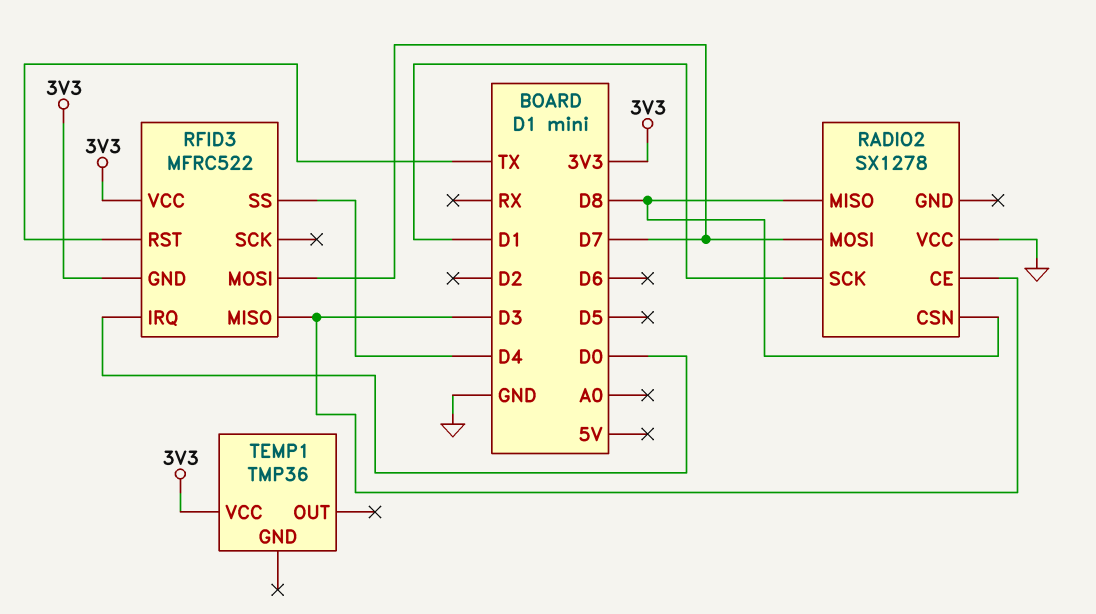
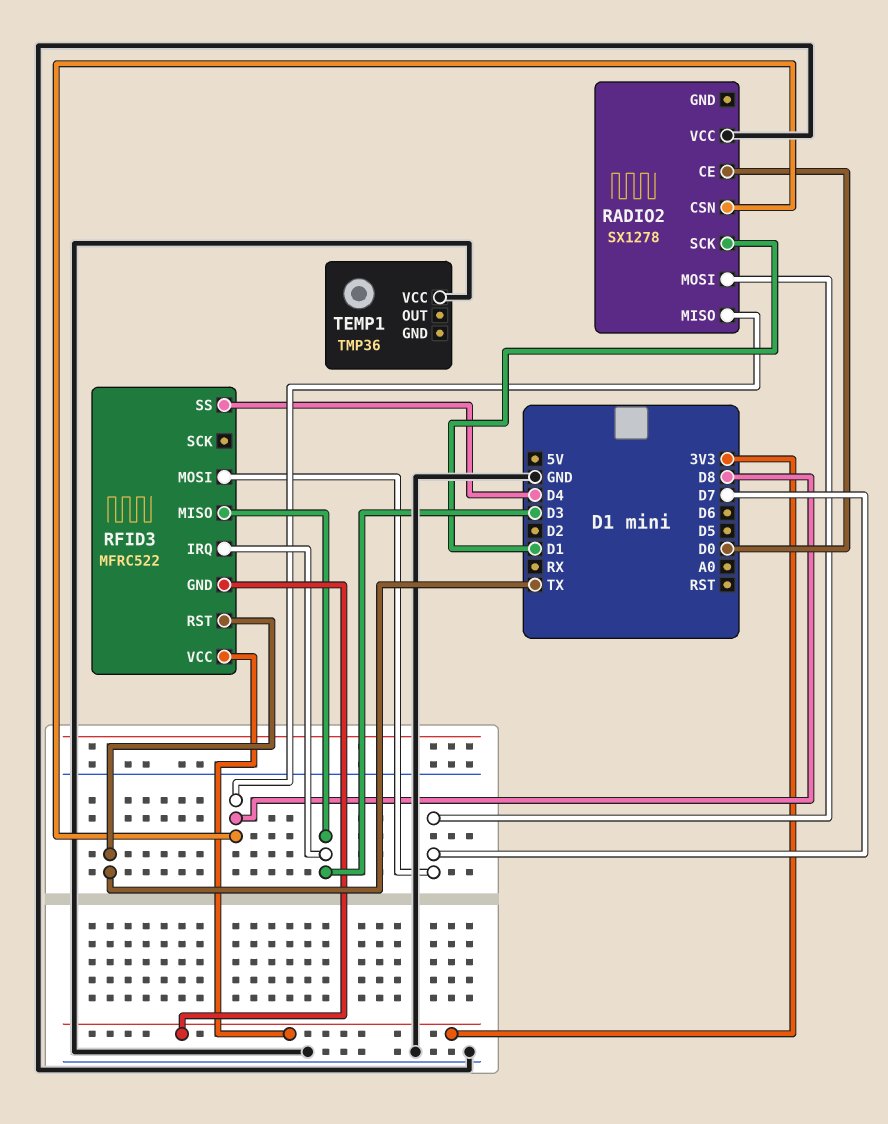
RADIO2 pin CE: D3 -> D0
RFID3 pin IRQ: D0 -> D3
TEMP1 pin VCC: 3V3 -> GND

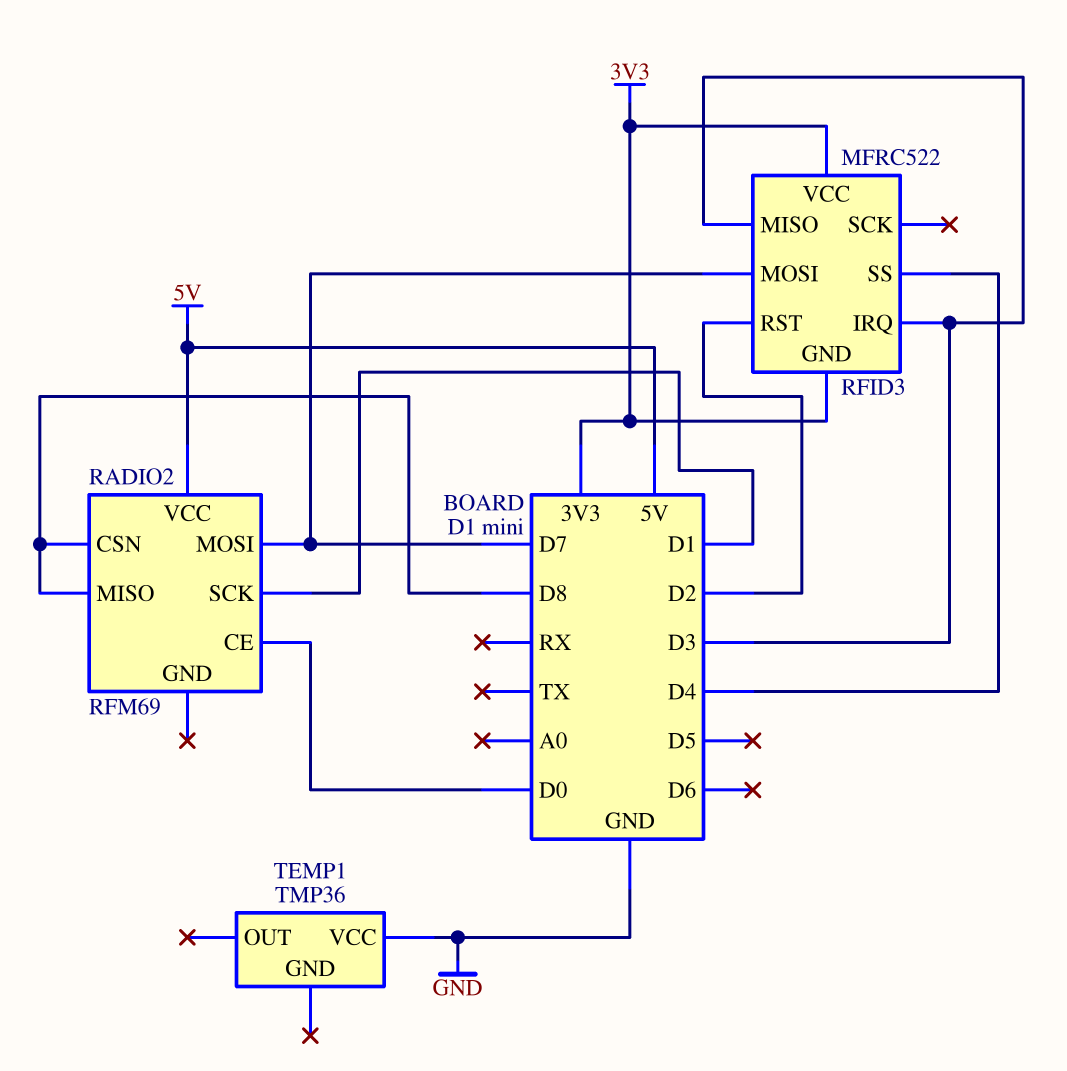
RADIO2: SX1278 -> RFM69
RADIO2 pin VCC: GND -> 5V
RFID3 pin RST: TX -> D2

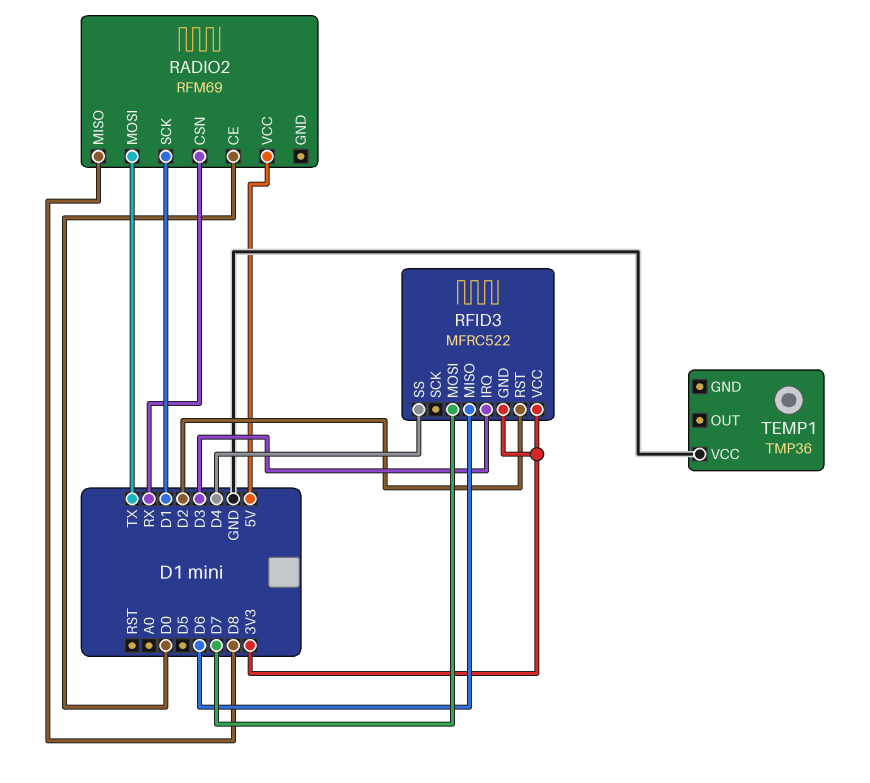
RADIO2 pin CSN: D8 -> RX
RADIO2 pin MOSI: D7 -> TX
RFID3 pin MISO: D3 -> D6

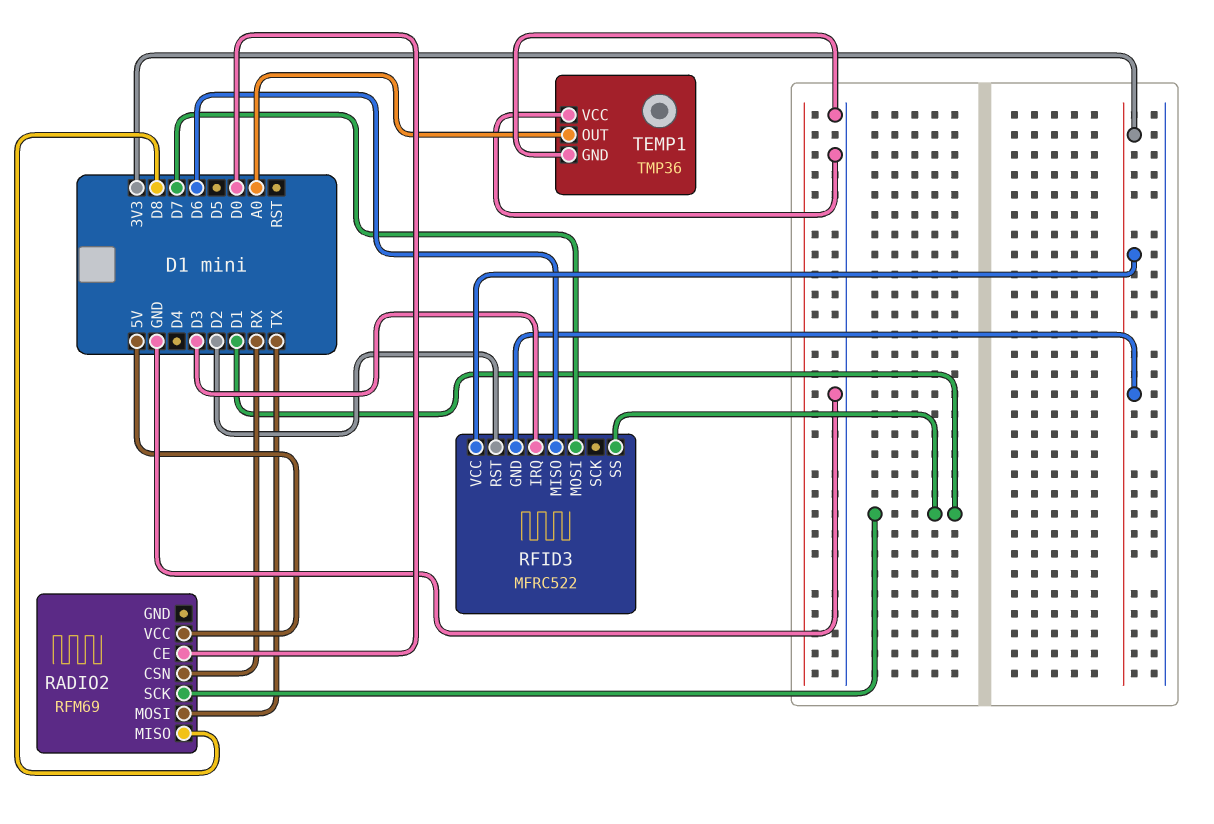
RFID3 pin SS: D4 -> D1
TEMP1 pin GND: none -> GND
TEMP1 pin OUT: none -> A0

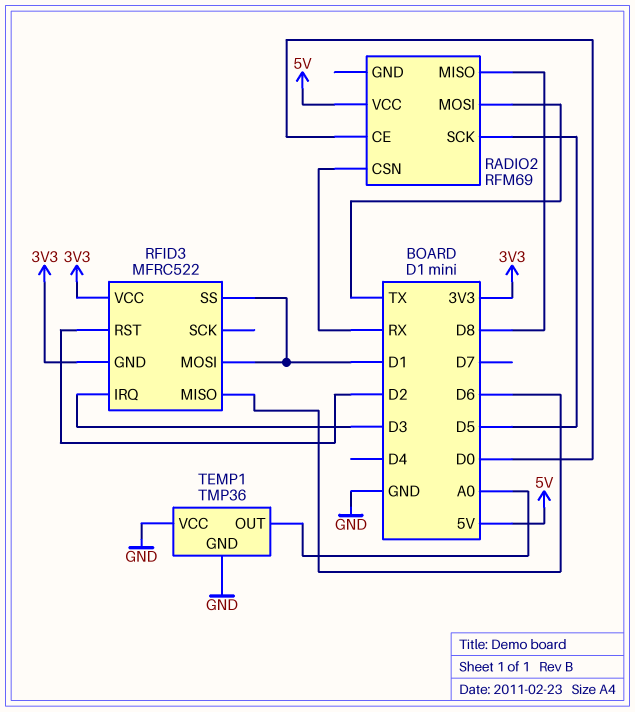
RADIO2 pin SCK: D1 -> D5
RFID3 pin MOSI: D7 -> D1

